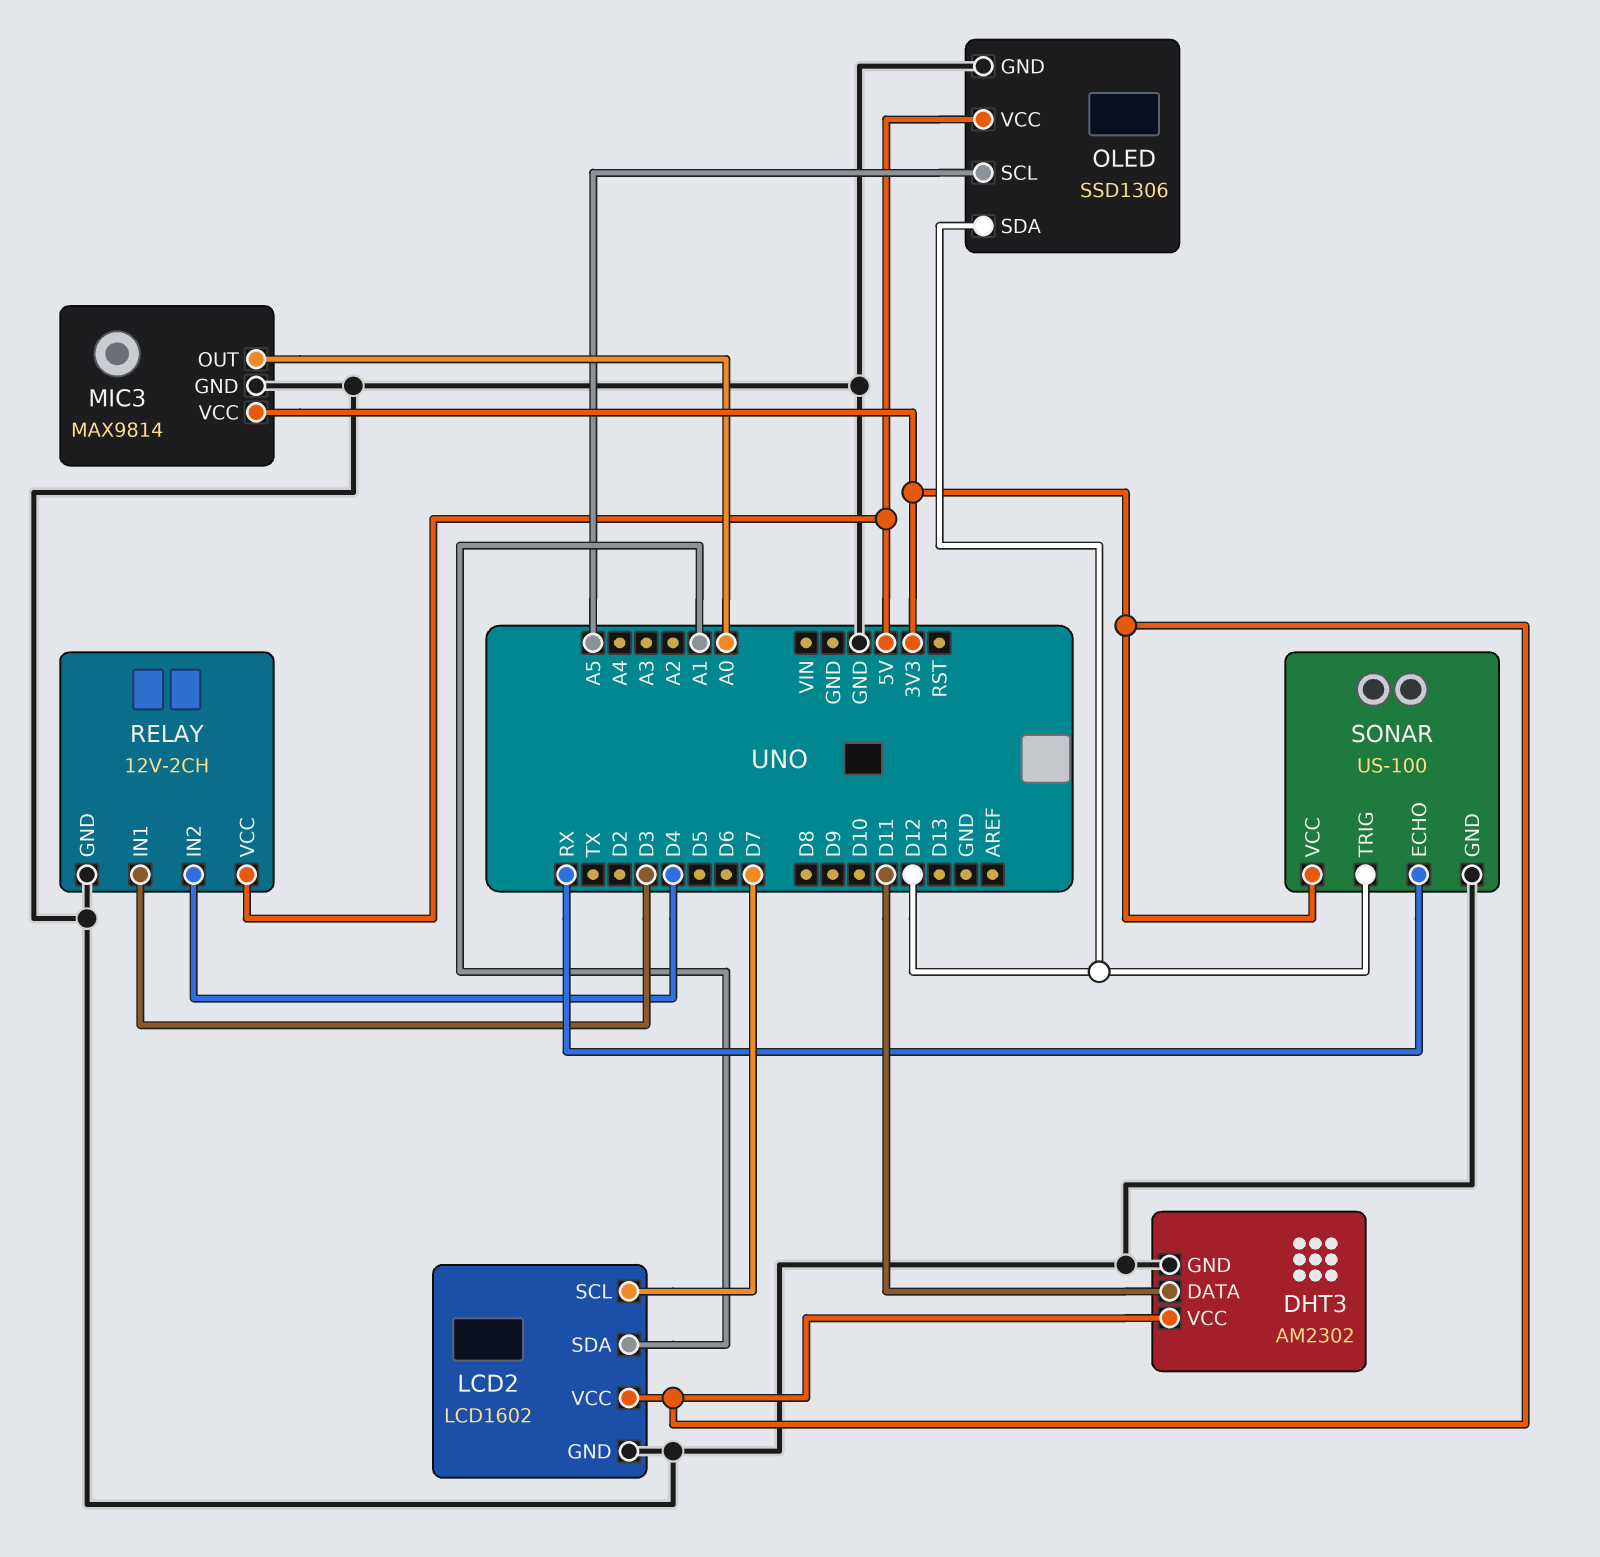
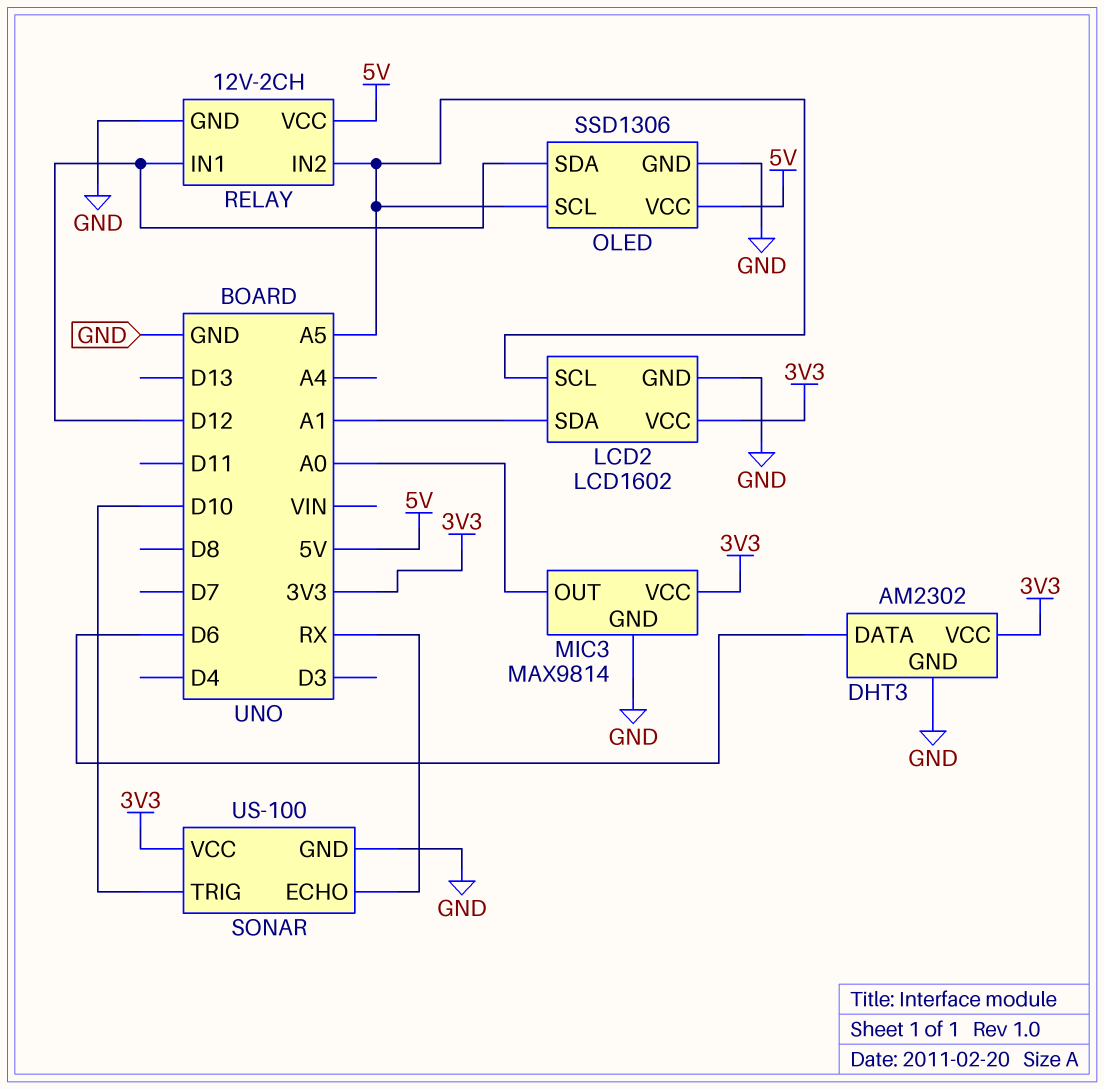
DHT3 pin DATA: D11 -> D6
LCD2 pin SCL: D7 -> A5
RELAY pin IN1: D3 -> D12
RELAY pin IN2: D4 -> A5
SONAR pin TRIG: D12 -> D10

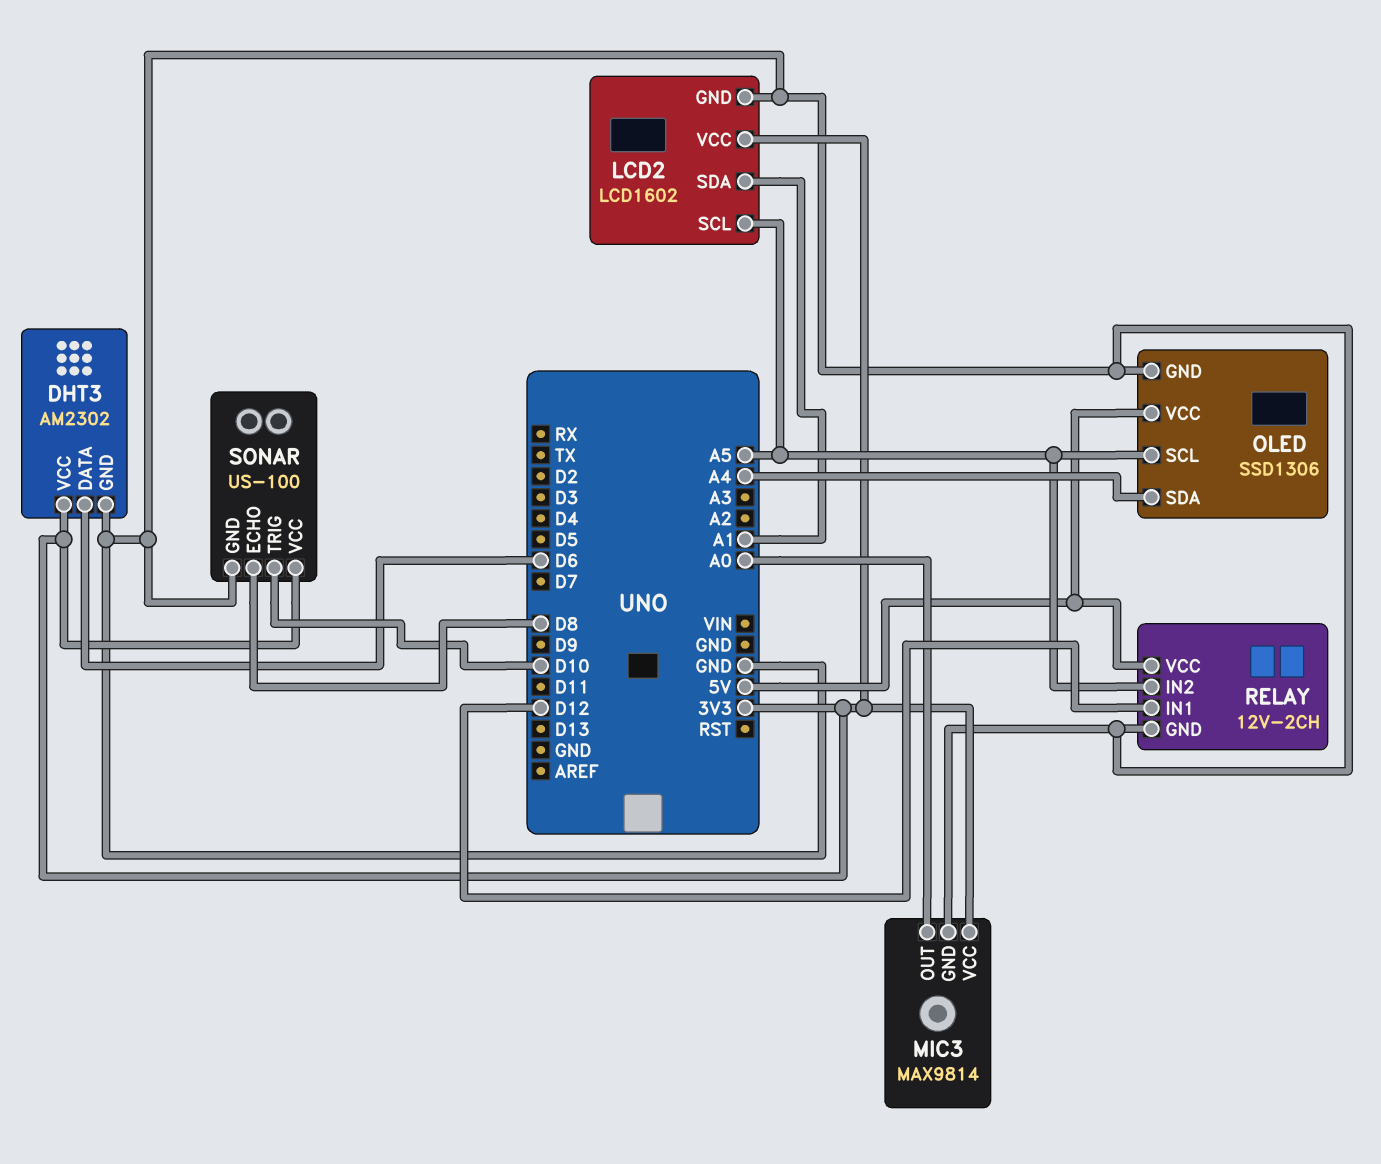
OLED pin SDA: D12 -> A4
SONAR pin ECHO: RX -> D8

